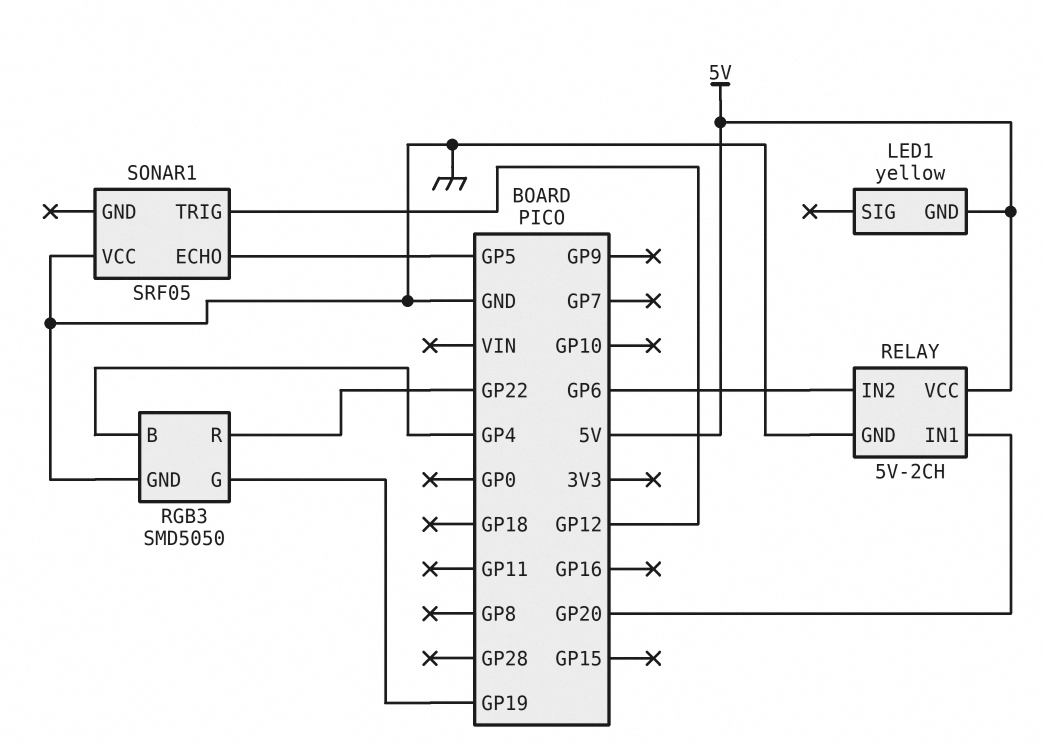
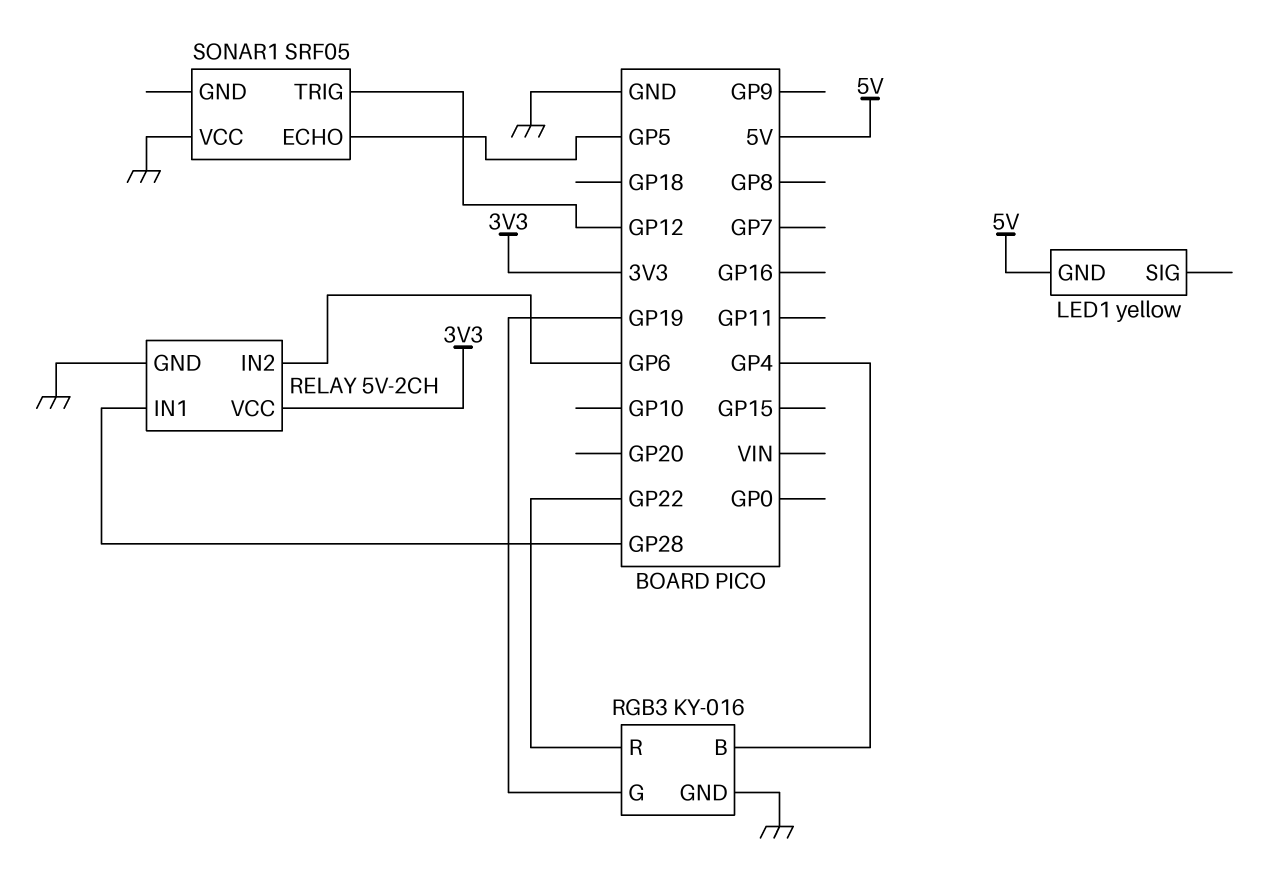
RELAY pin IN1: GP20 -> GP28
RELAY pin VCC: 5V -> 3V3
RGB3: SMD5050 -> KY-016

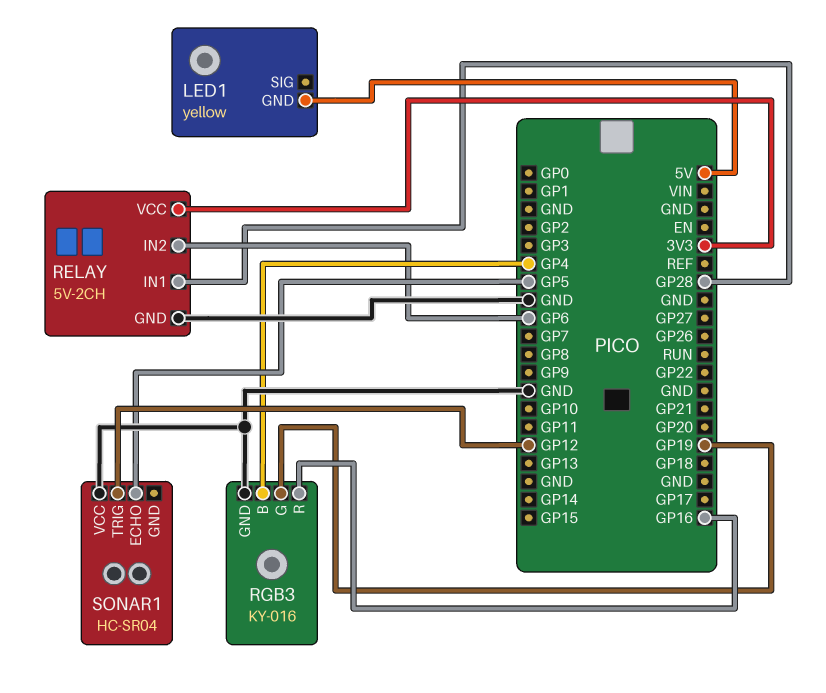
RGB3 pin R: GP22 -> GP16
SONAR1: SRF05 -> HC-SR04

